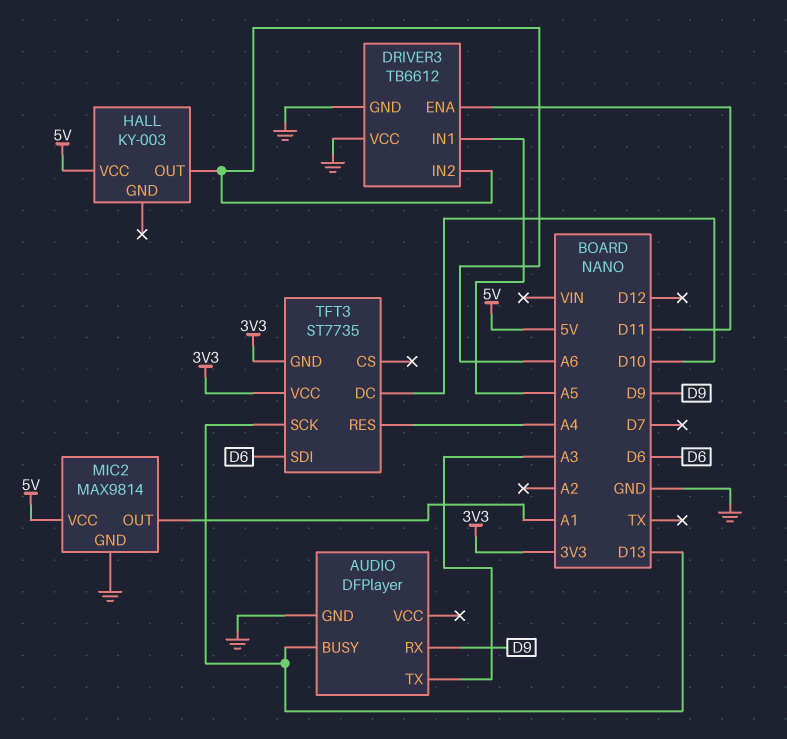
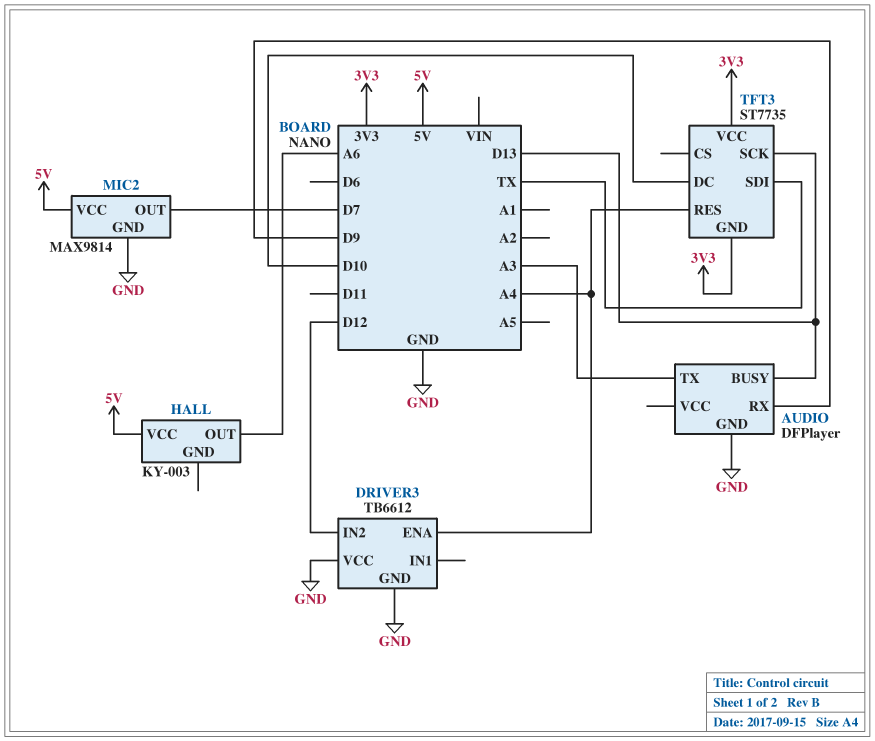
DRIVER3 pin ENA: D11 -> A4
DRIVER3 pin IN1: A5 -> none
DRIVER3 pin IN2: A6 -> D12
MIC2 pin OUT: A1 -> D7
TFT3 pin SDI: D6 -> TX

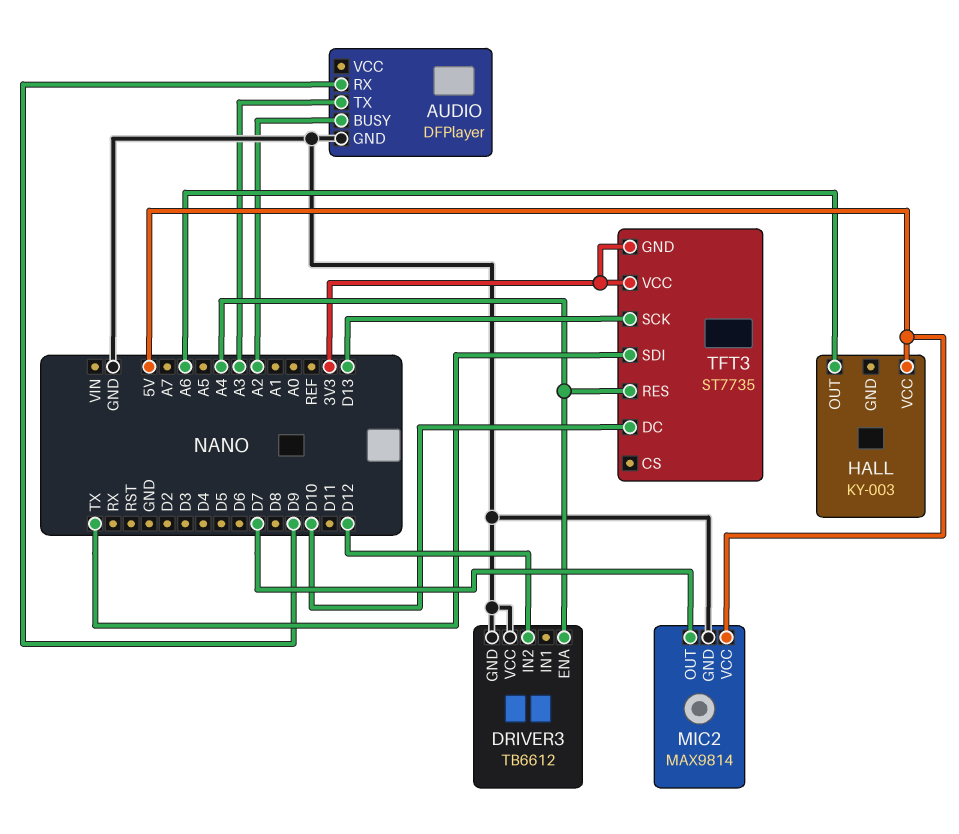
AUDIO pin BUSY: D13 -> A2

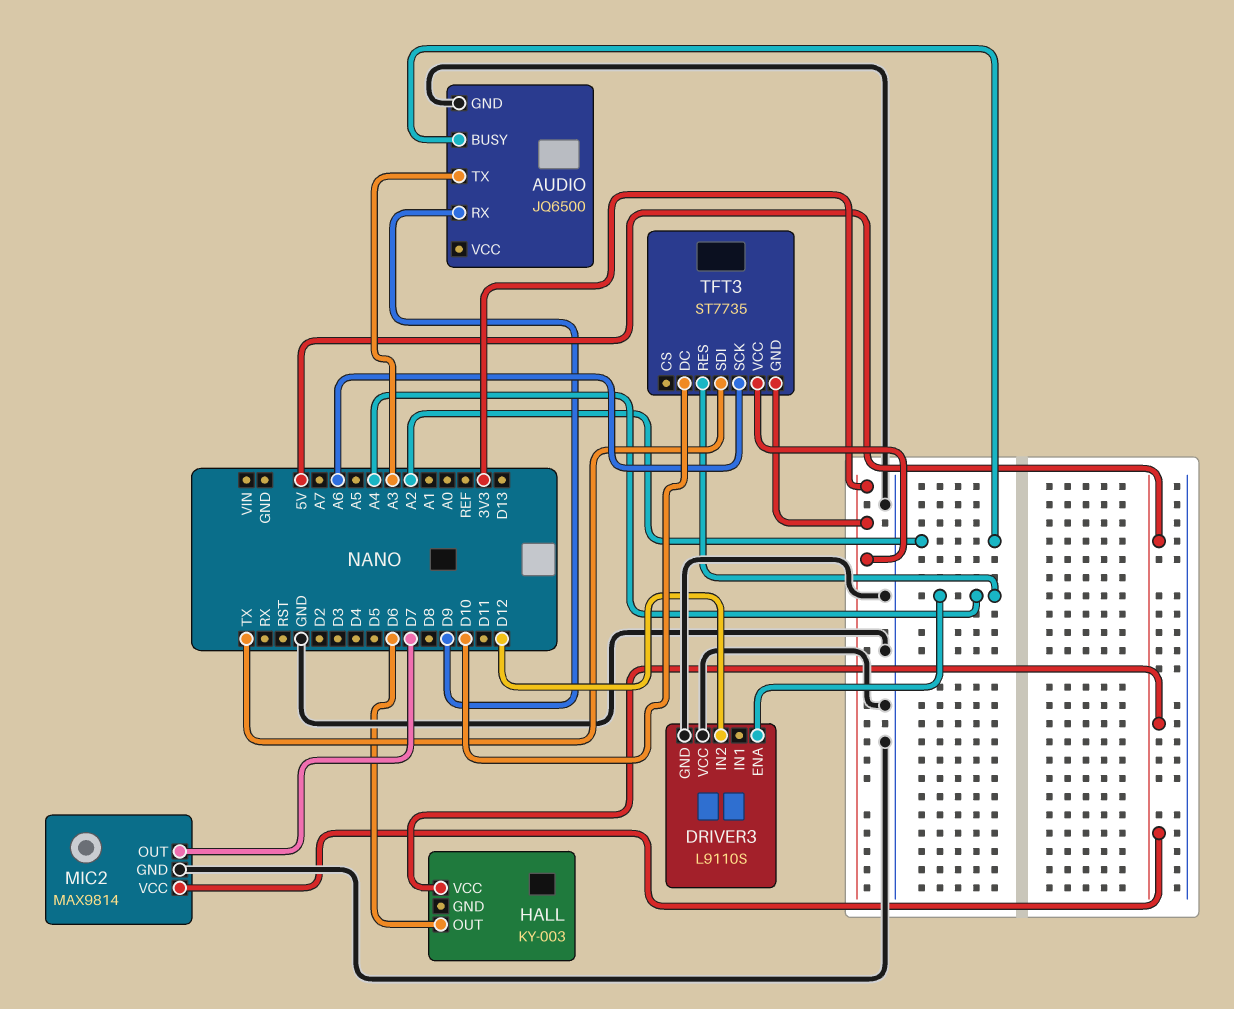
AUDIO: DFPlayer -> JQ6500
DRIVER3: TB6612 -> L9110S
HALL pin OUT: A6 -> D6
TFT3 pin SCK: D13 -> A6

